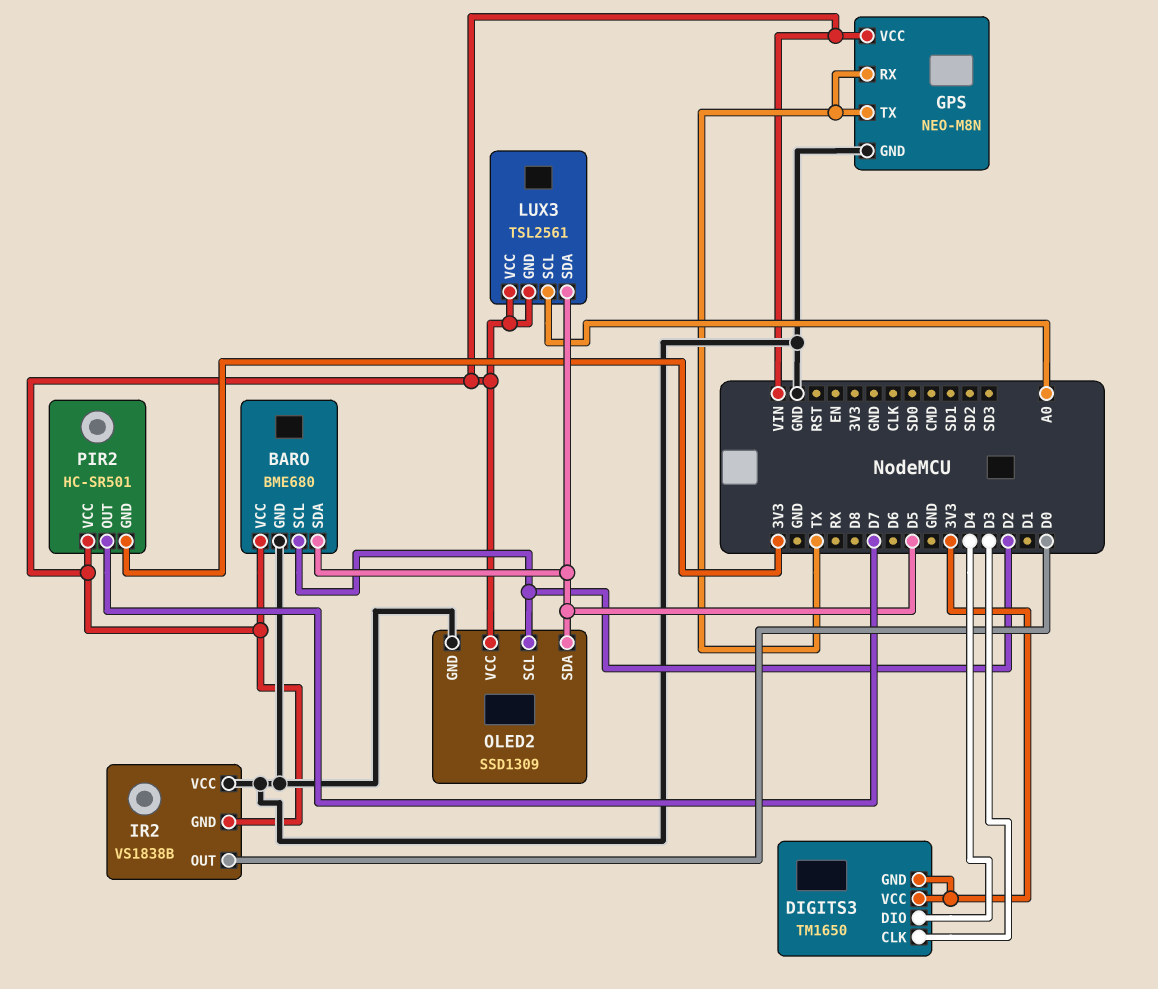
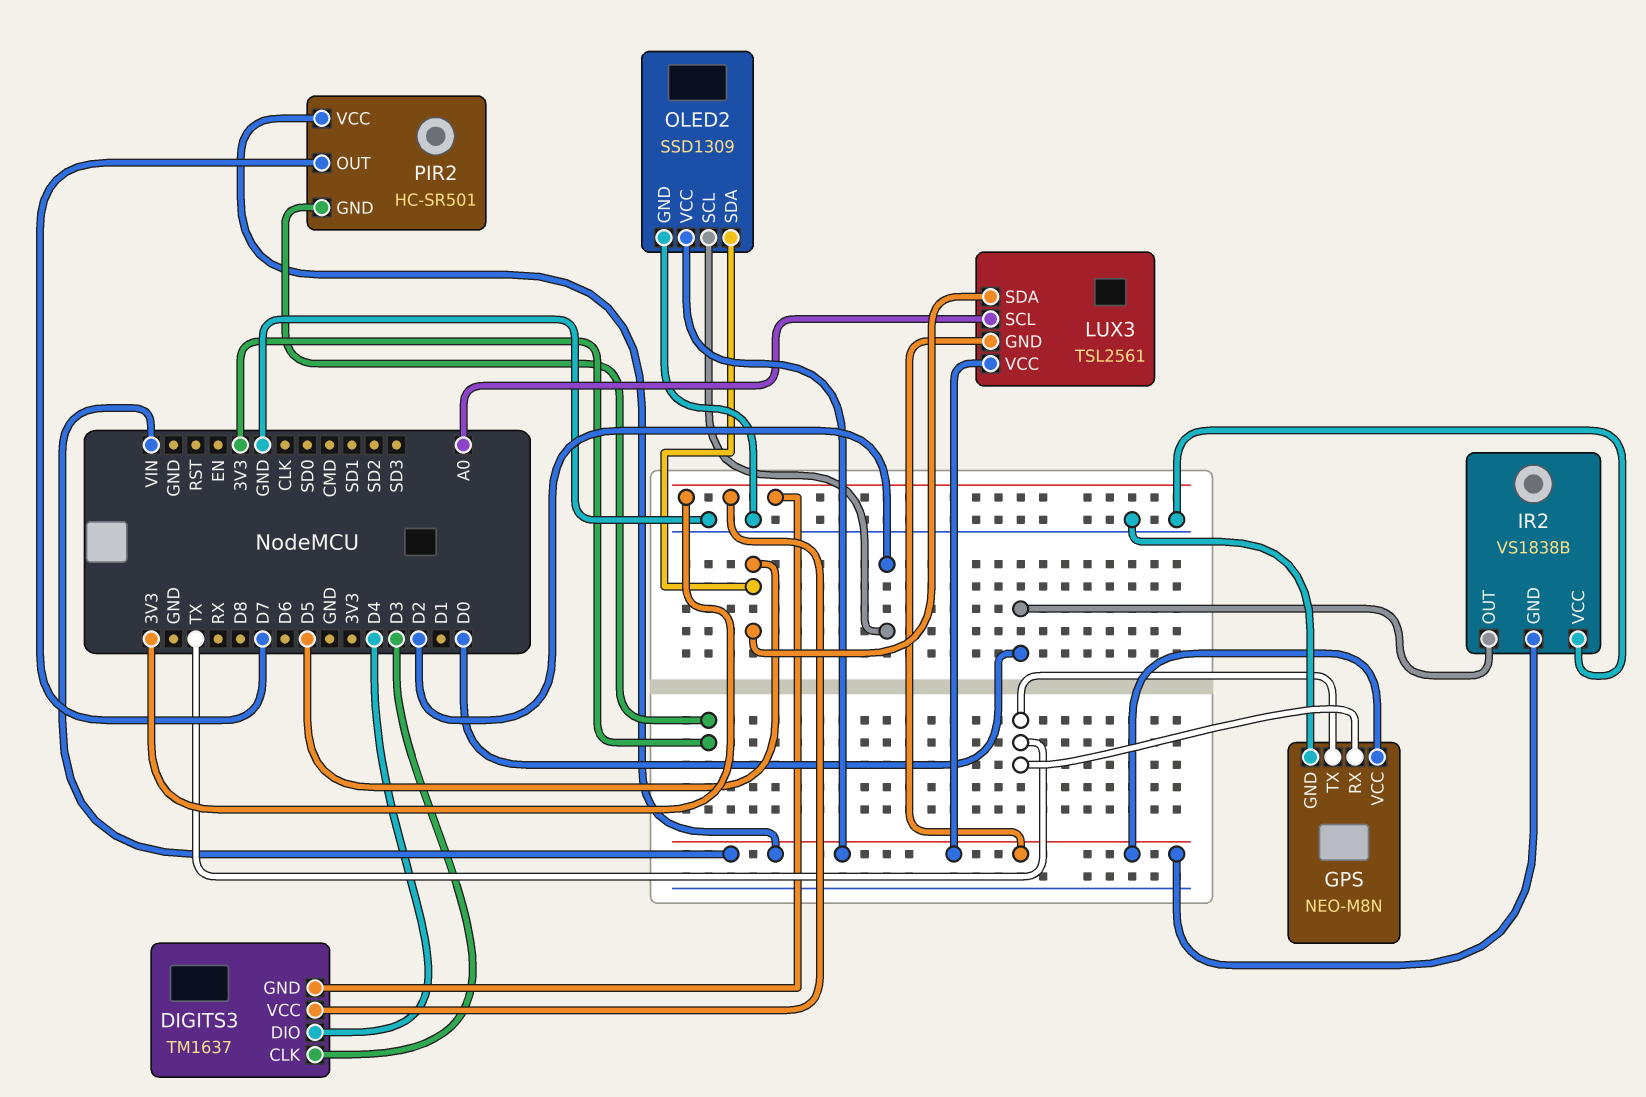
BARO: BME680 -> none
BARO pin GND: GND -> none
BARO pin SCL: D2 -> none
BARO pin SDA: D5 -> none
BARO pin VCC: VIN -> none
DIGITS3: TM1650 -> TM1637

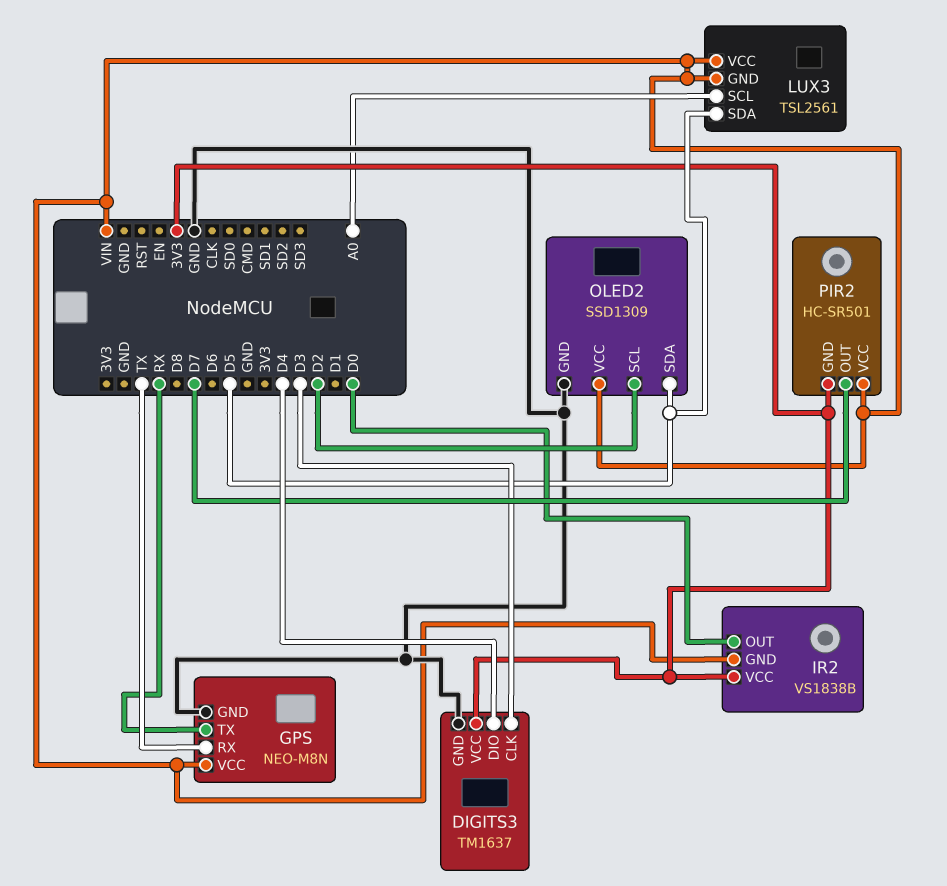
DIGITS3 pin GND: 3V3 -> GND
GPS pin TX: TX -> RX
IR2 pin VCC: GND -> 3V3

